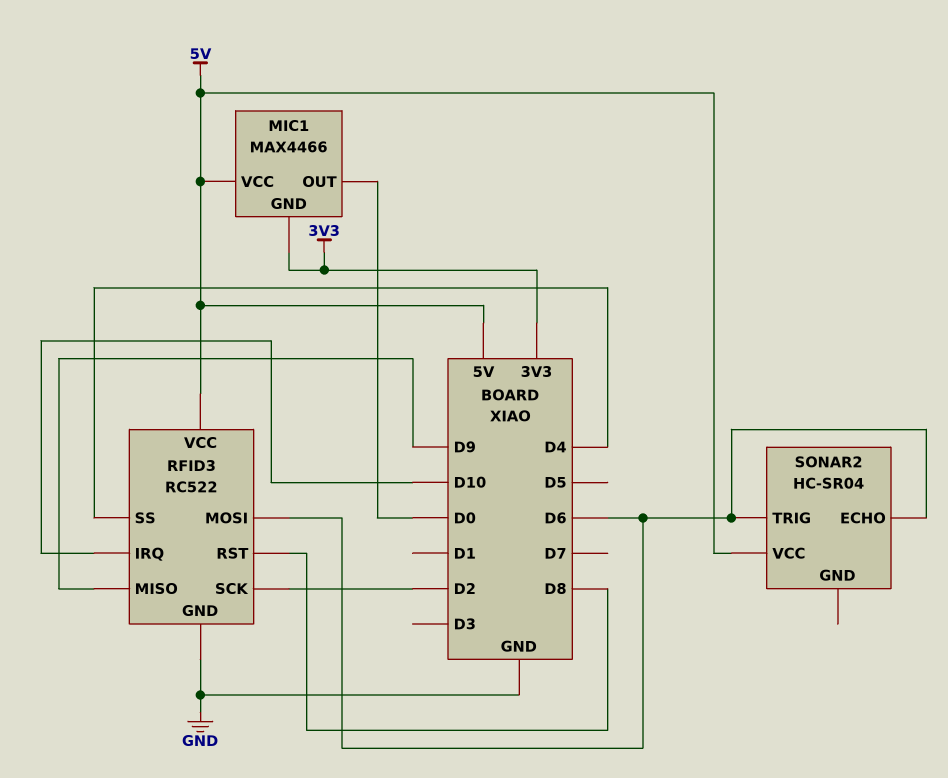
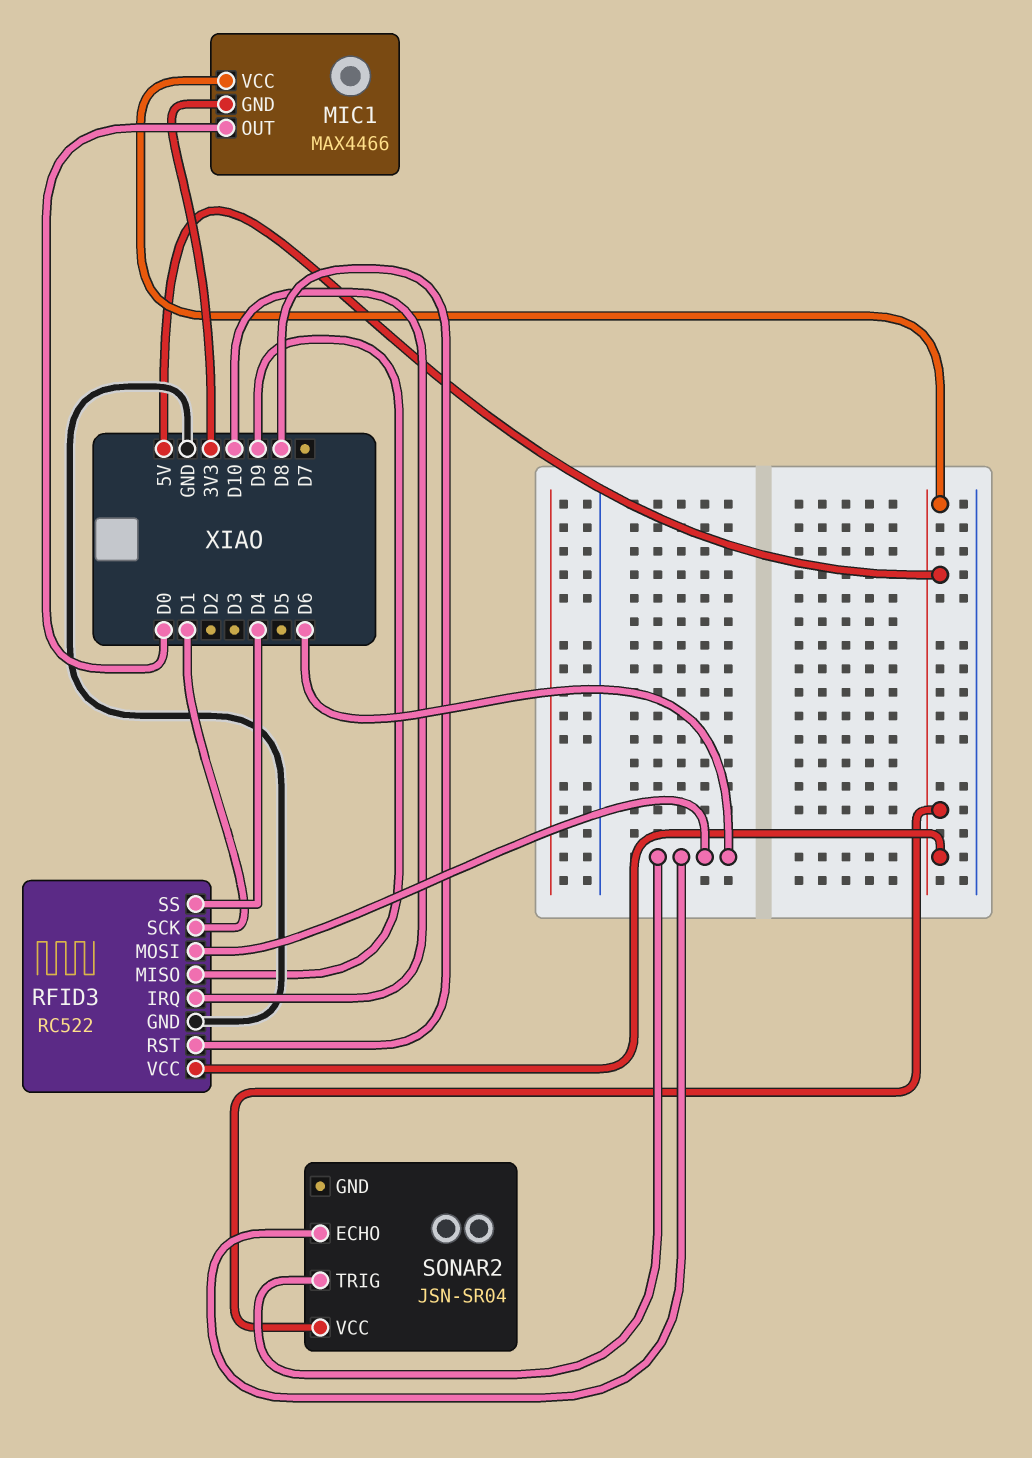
RFID3 pin SCK: D2 -> D1
SONAR2: HC-SR04 -> JSN-SR04

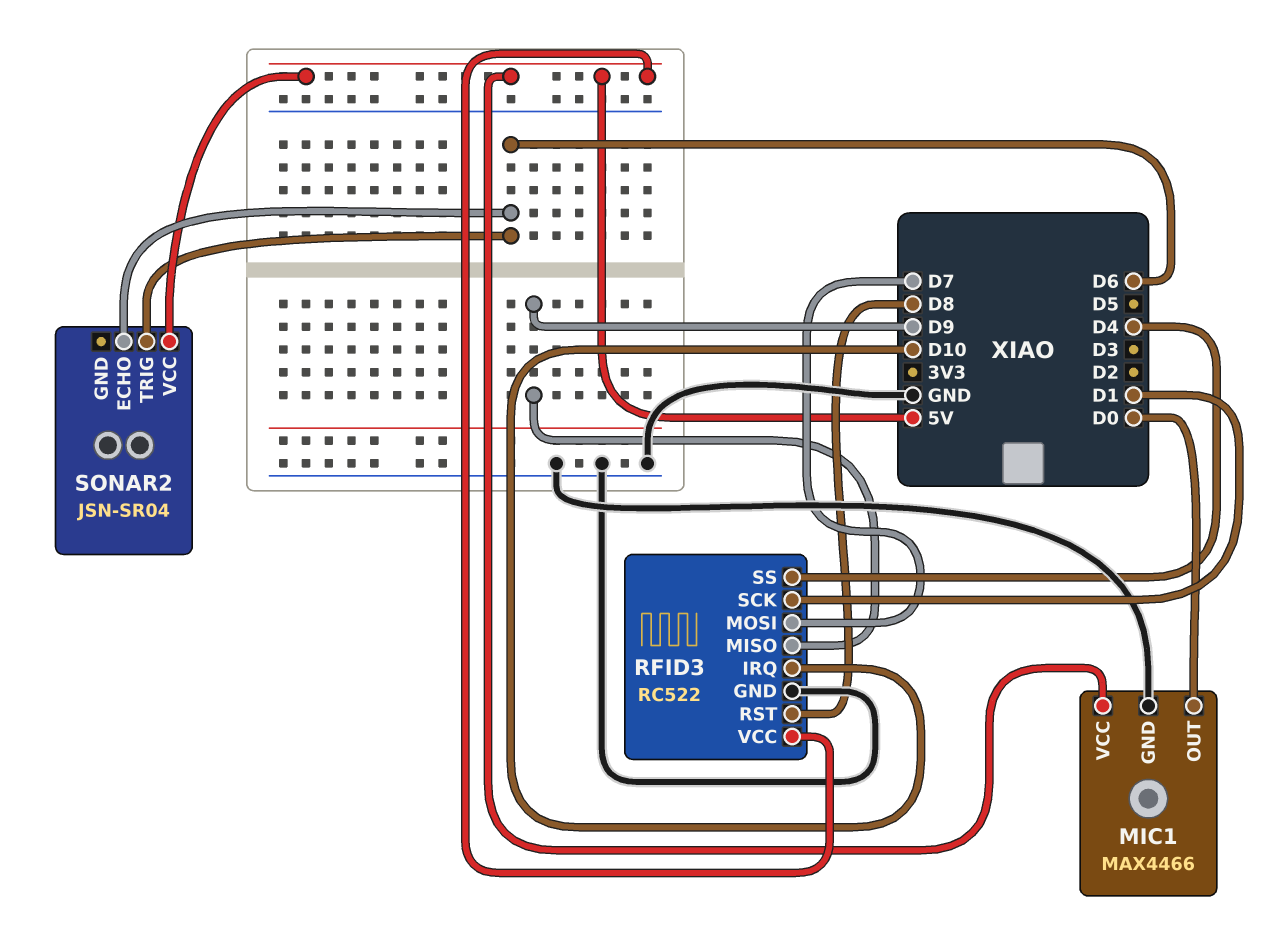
MIC1 pin GND: 3V3 -> GND
RFID3 pin MOSI: D6 -> D7

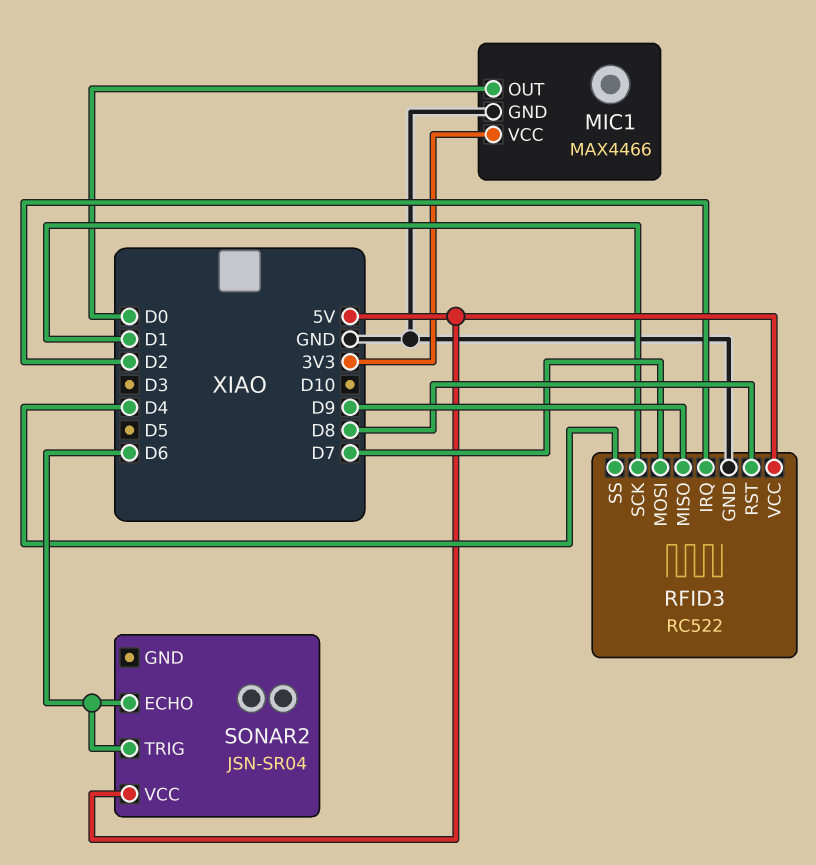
MIC1 pin VCC: 5V -> 3V3
RFID3 pin IRQ: D10 -> D2

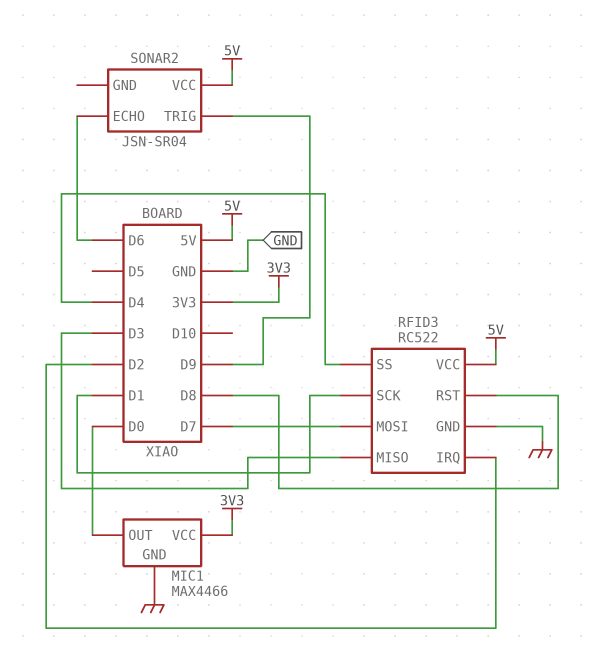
RFID3 pin MISO: D9 -> D3
SONAR2 pin TRIG: D6 -> D9

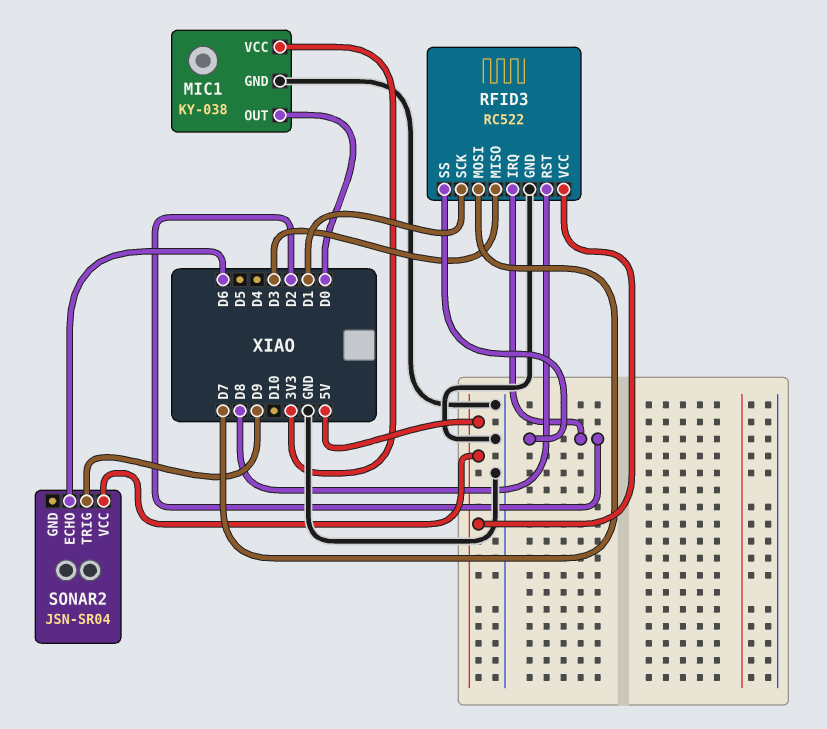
MIC1: MAX4466 -> KY-038
RFID3 pin SS: D4 -> D2

